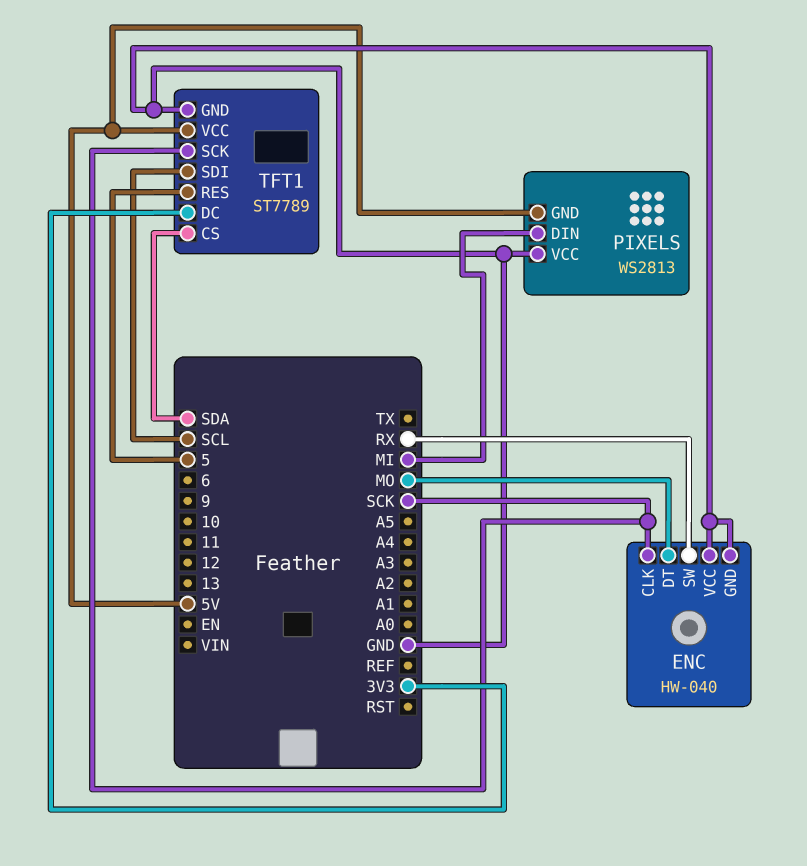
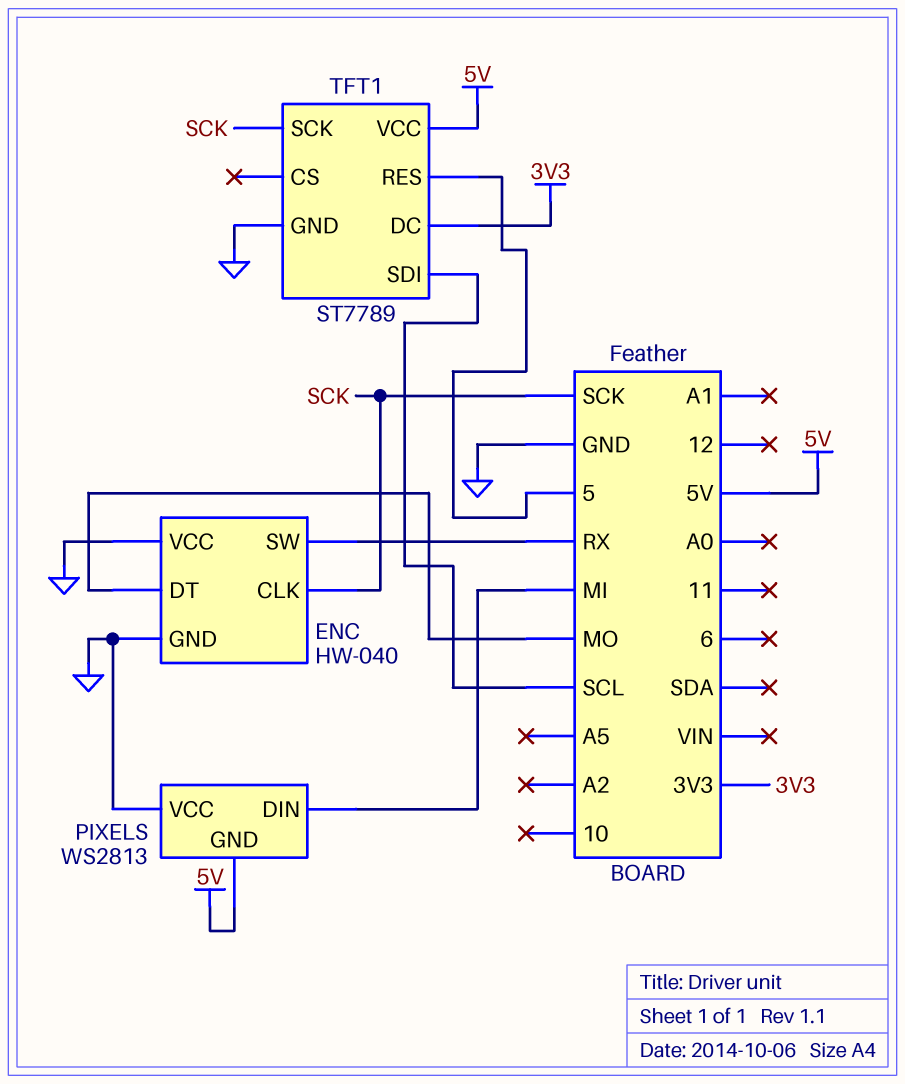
TFT1 pin CS: SDA -> none

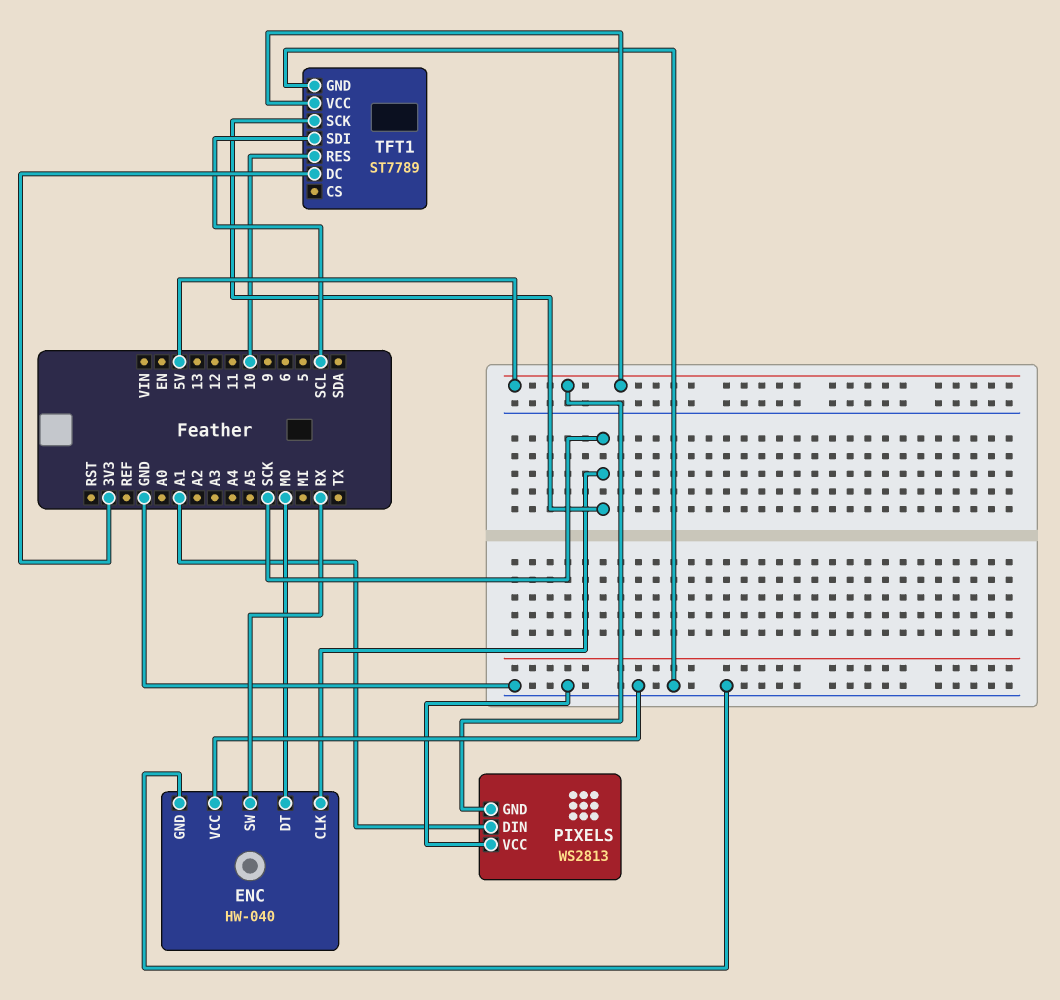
PIXELS pin DIN: MI -> A1
TFT1 pin RES: 5 -> 10

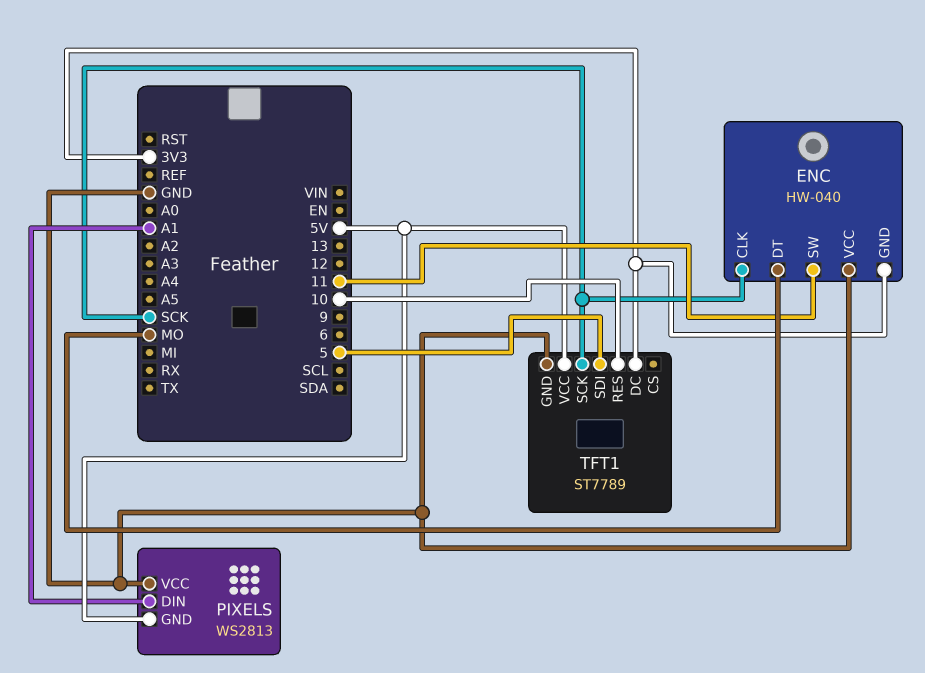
ENC pin GND: GND -> 3V3
ENC pin SW: RX -> 11
TFT1 pin SDI: SCL -> 5

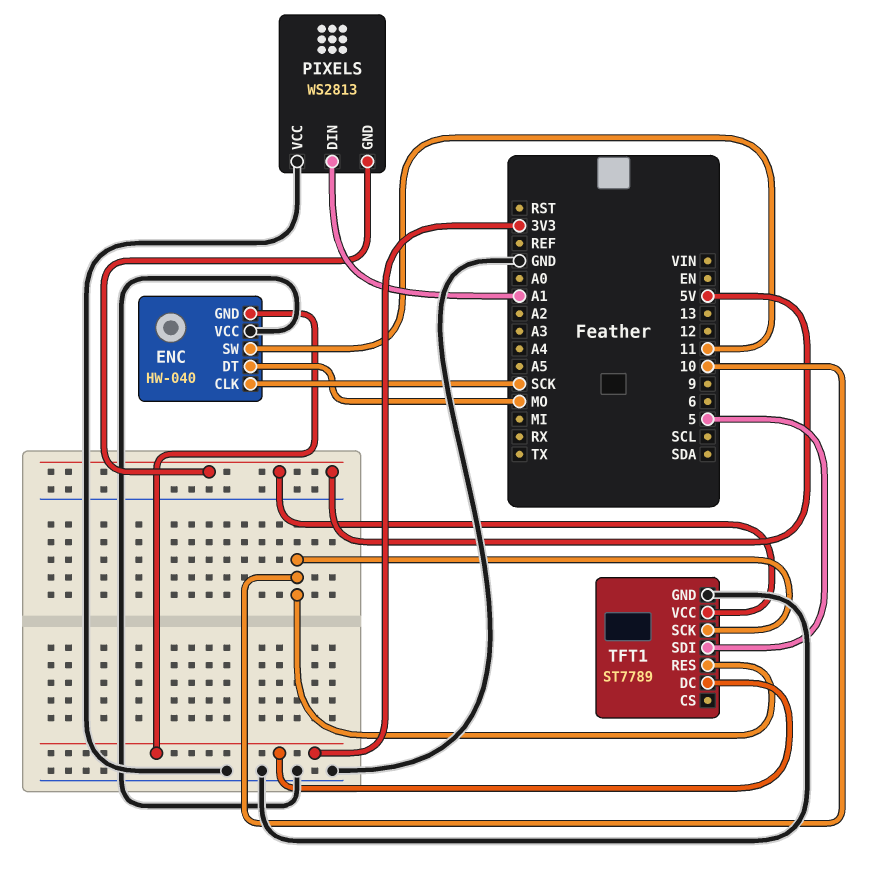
TFT1 pin SCK: SCK -> 10

